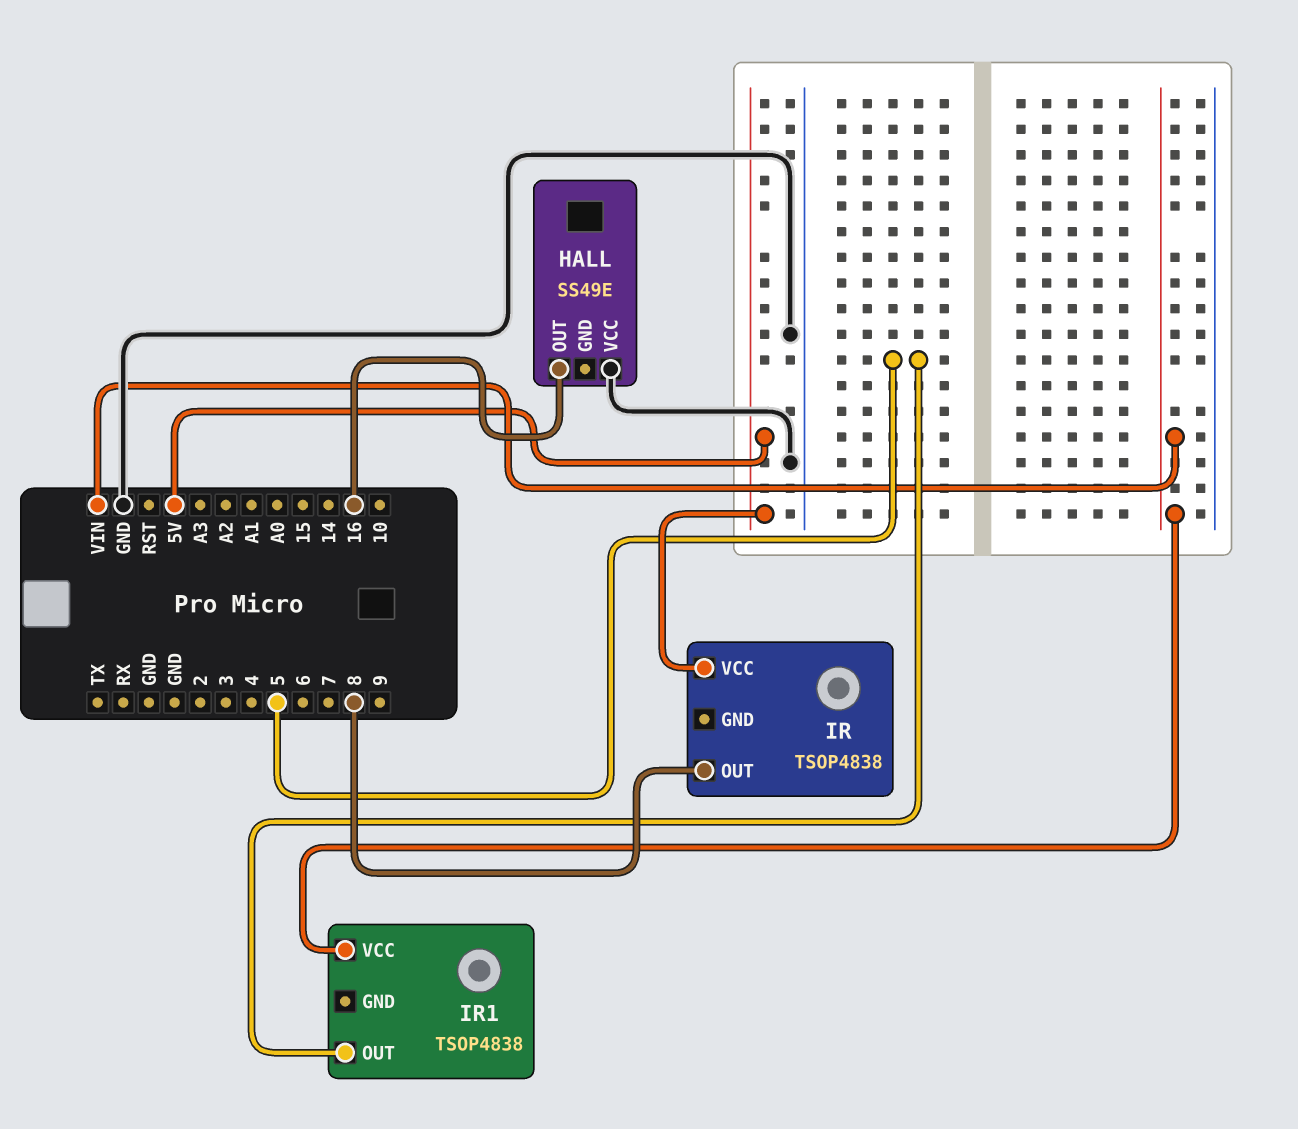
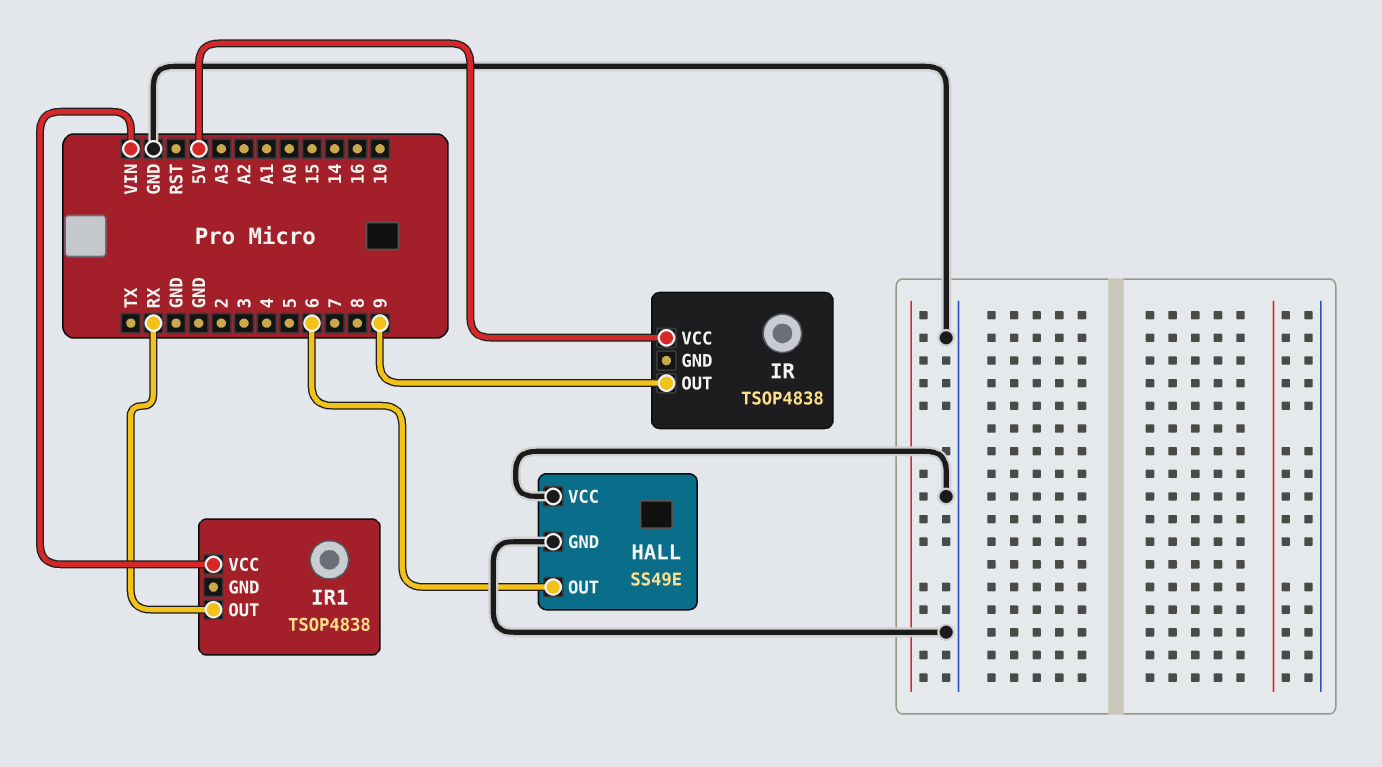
HALL pin GND: none -> GND
HALL pin OUT: 16 -> 6
IR pin OUT: 8 -> 9
IR1 pin OUT: 5 -> RX

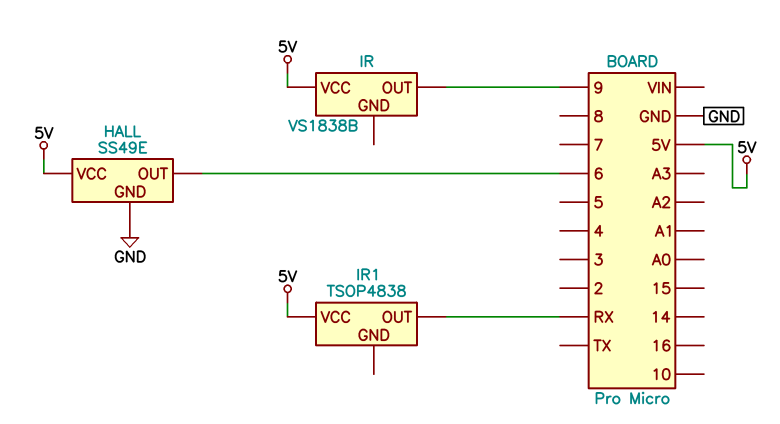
HALL pin VCC: GND -> 5V
IR: TSOP4838 -> VS1838B
IR1 pin VCC: VIN -> 5V

